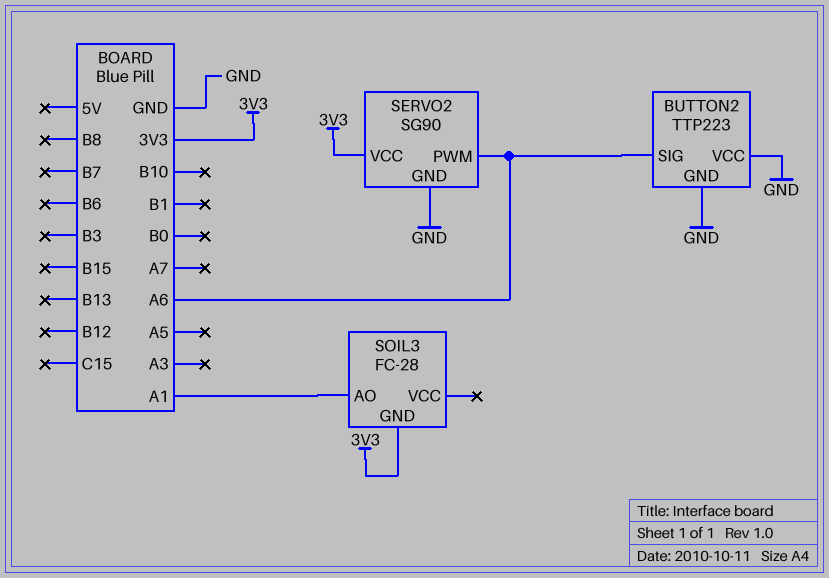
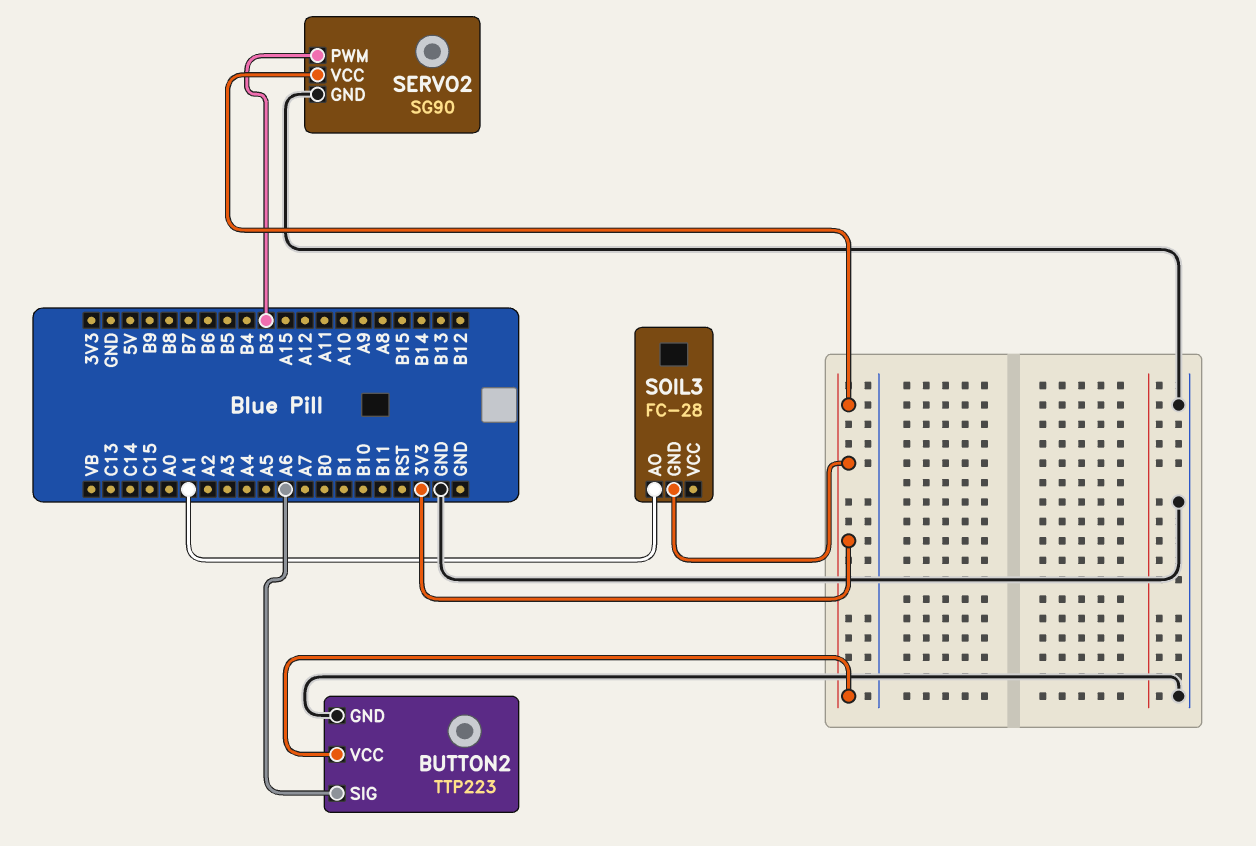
BUTTON2 pin VCC: GND -> 3V3
SERVO2 pin PWM: A6 -> B3

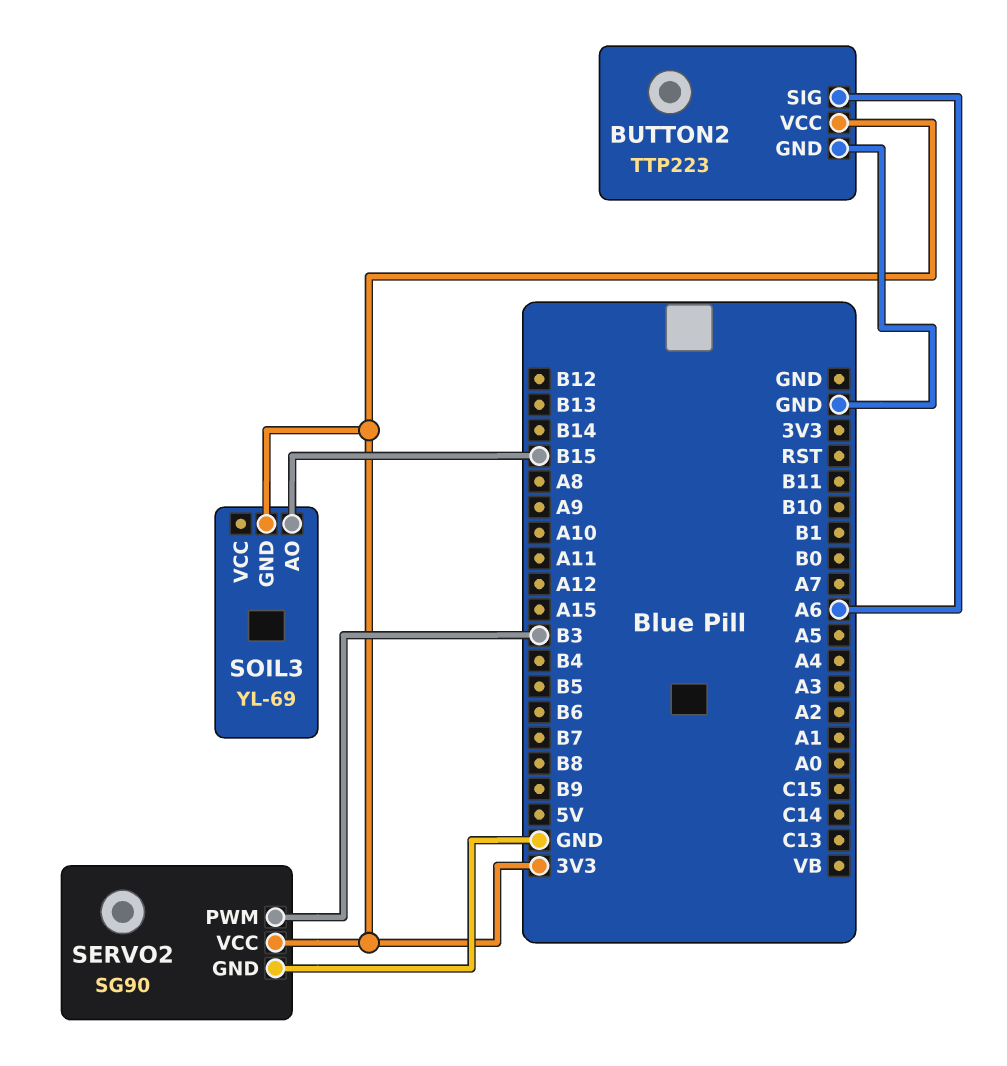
SOIL3: FC-28 -> YL-69
SOIL3 pin AO: A1 -> B15

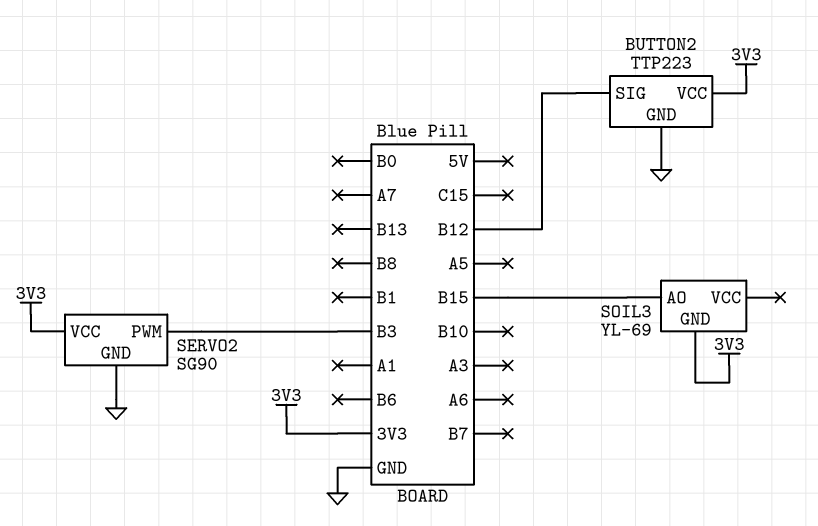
BUTTON2 pin SIG: A6 -> B12

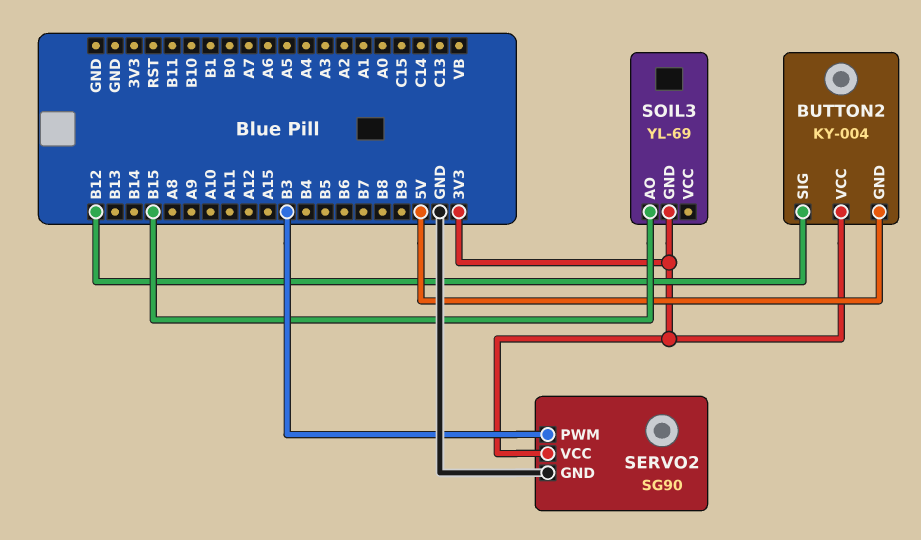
BUTTON2: TTP223 -> KY-004
BUTTON2 pin GND: GND -> 5V

